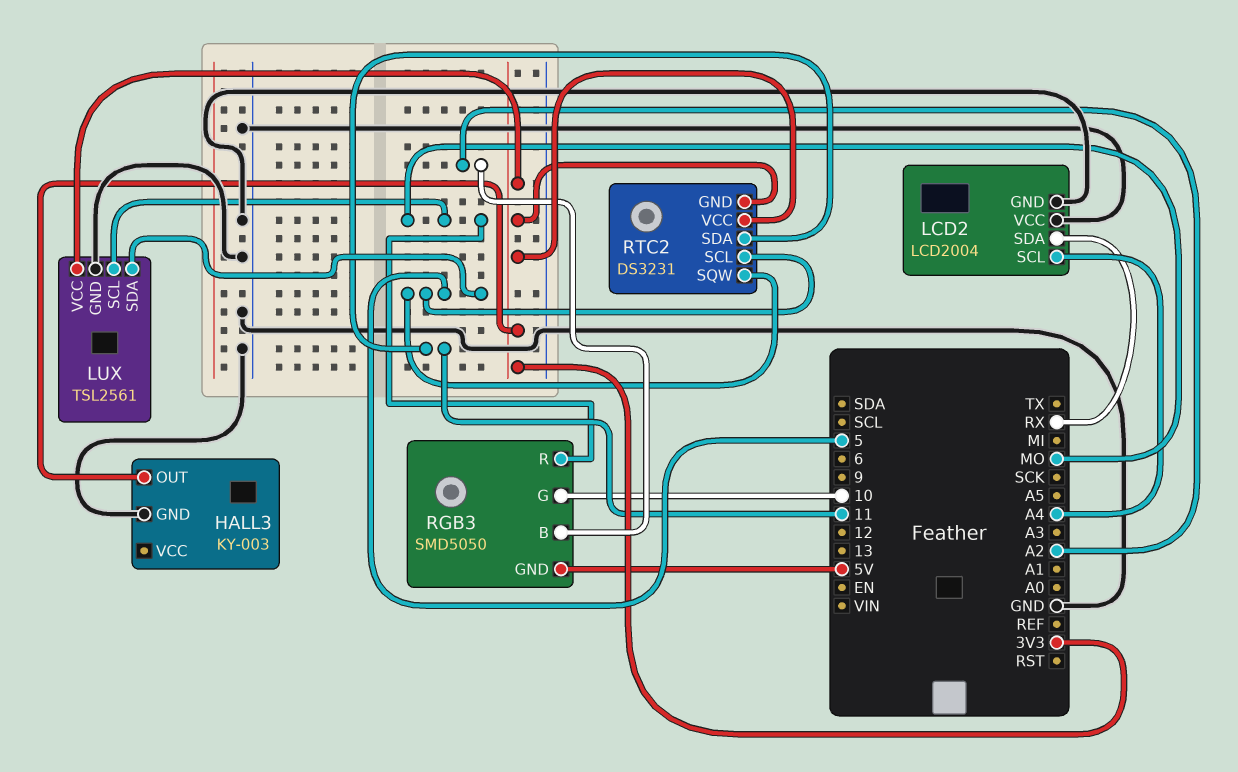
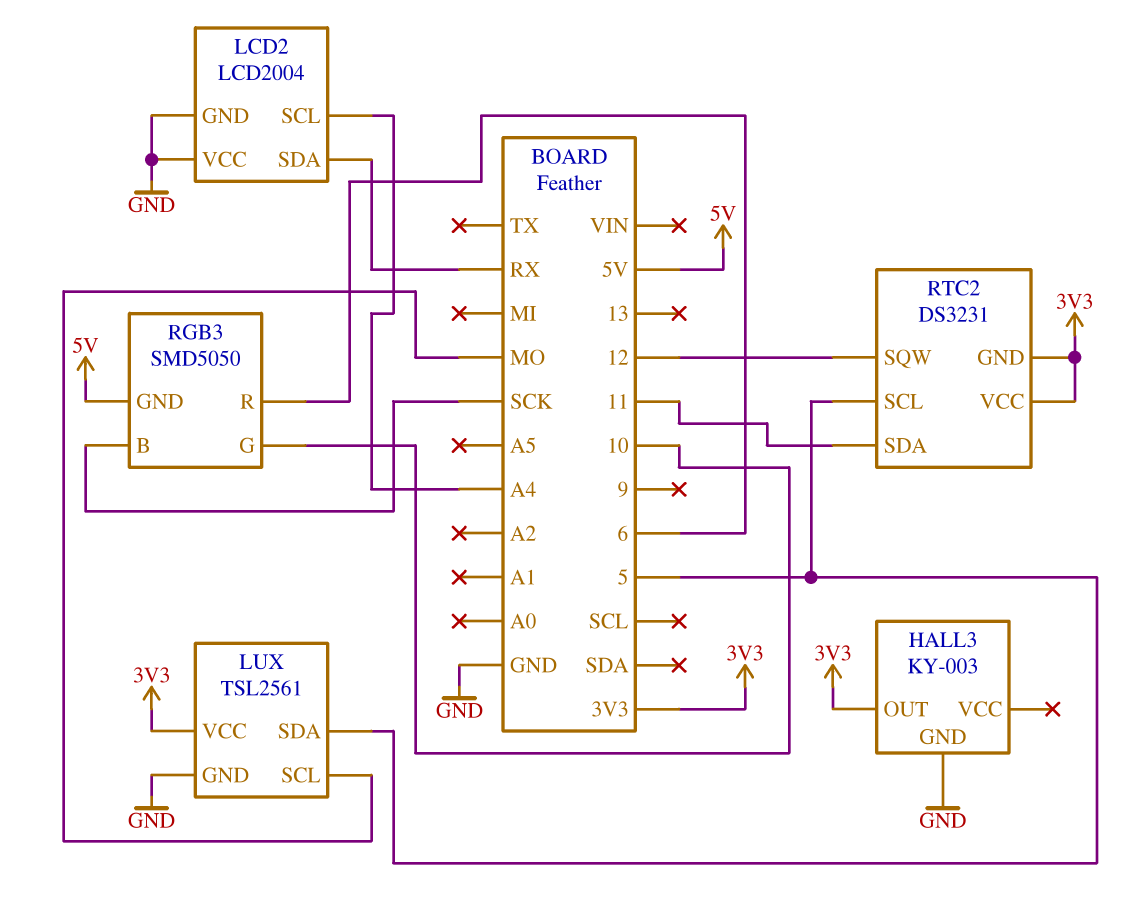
RGB3 pin B: A2 -> SCK
RGB3 pin R: MO -> 6
RTC2 pin SQW: 5 -> 12

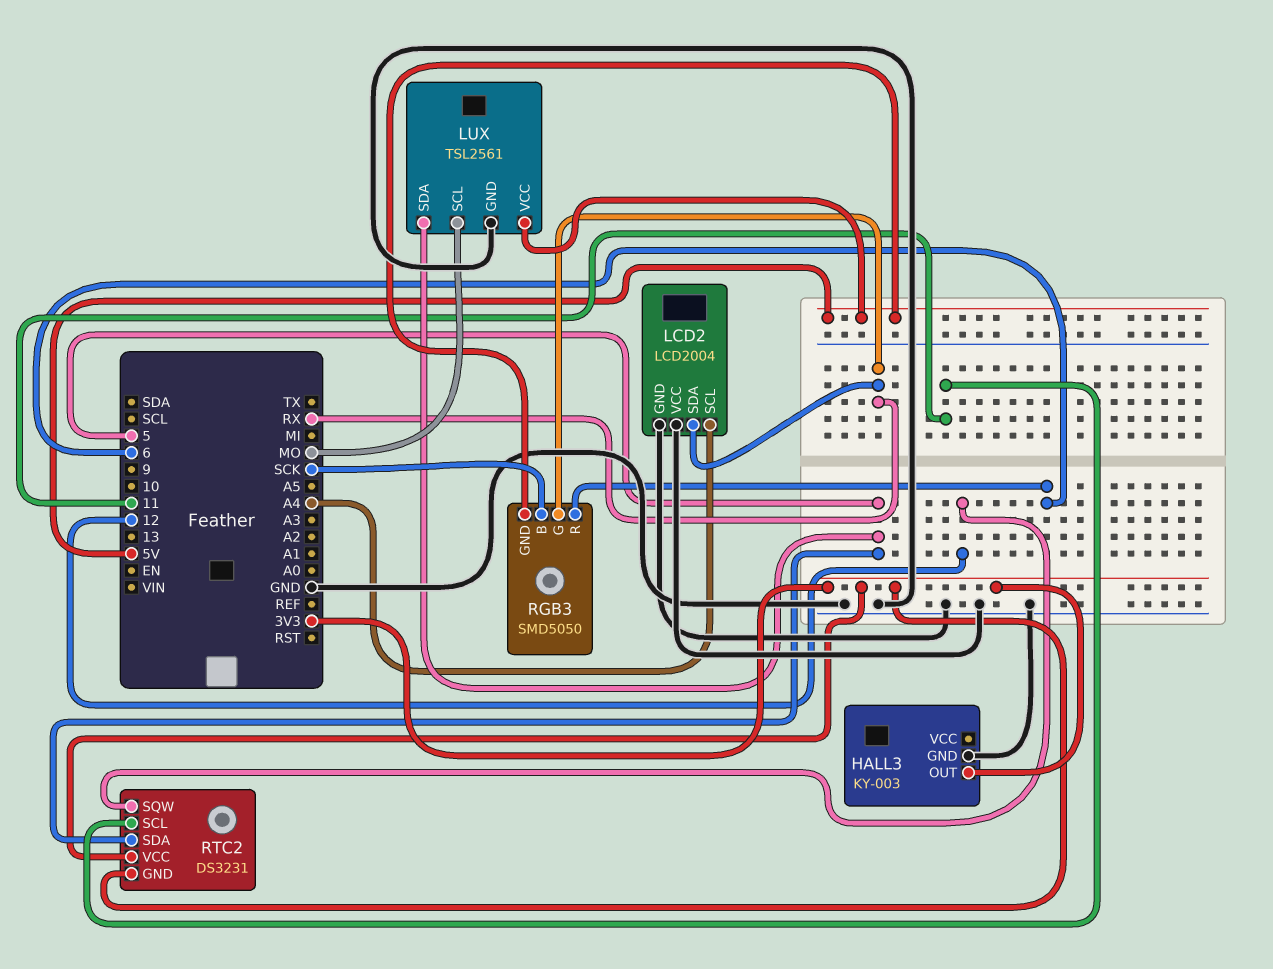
LUX pin VCC: 3V3 -> 5V
RGB3 pin G: 10 -> RX
RTC2 pin SCL: 5 -> 11
RTC2 pin SDA: 11 -> 5

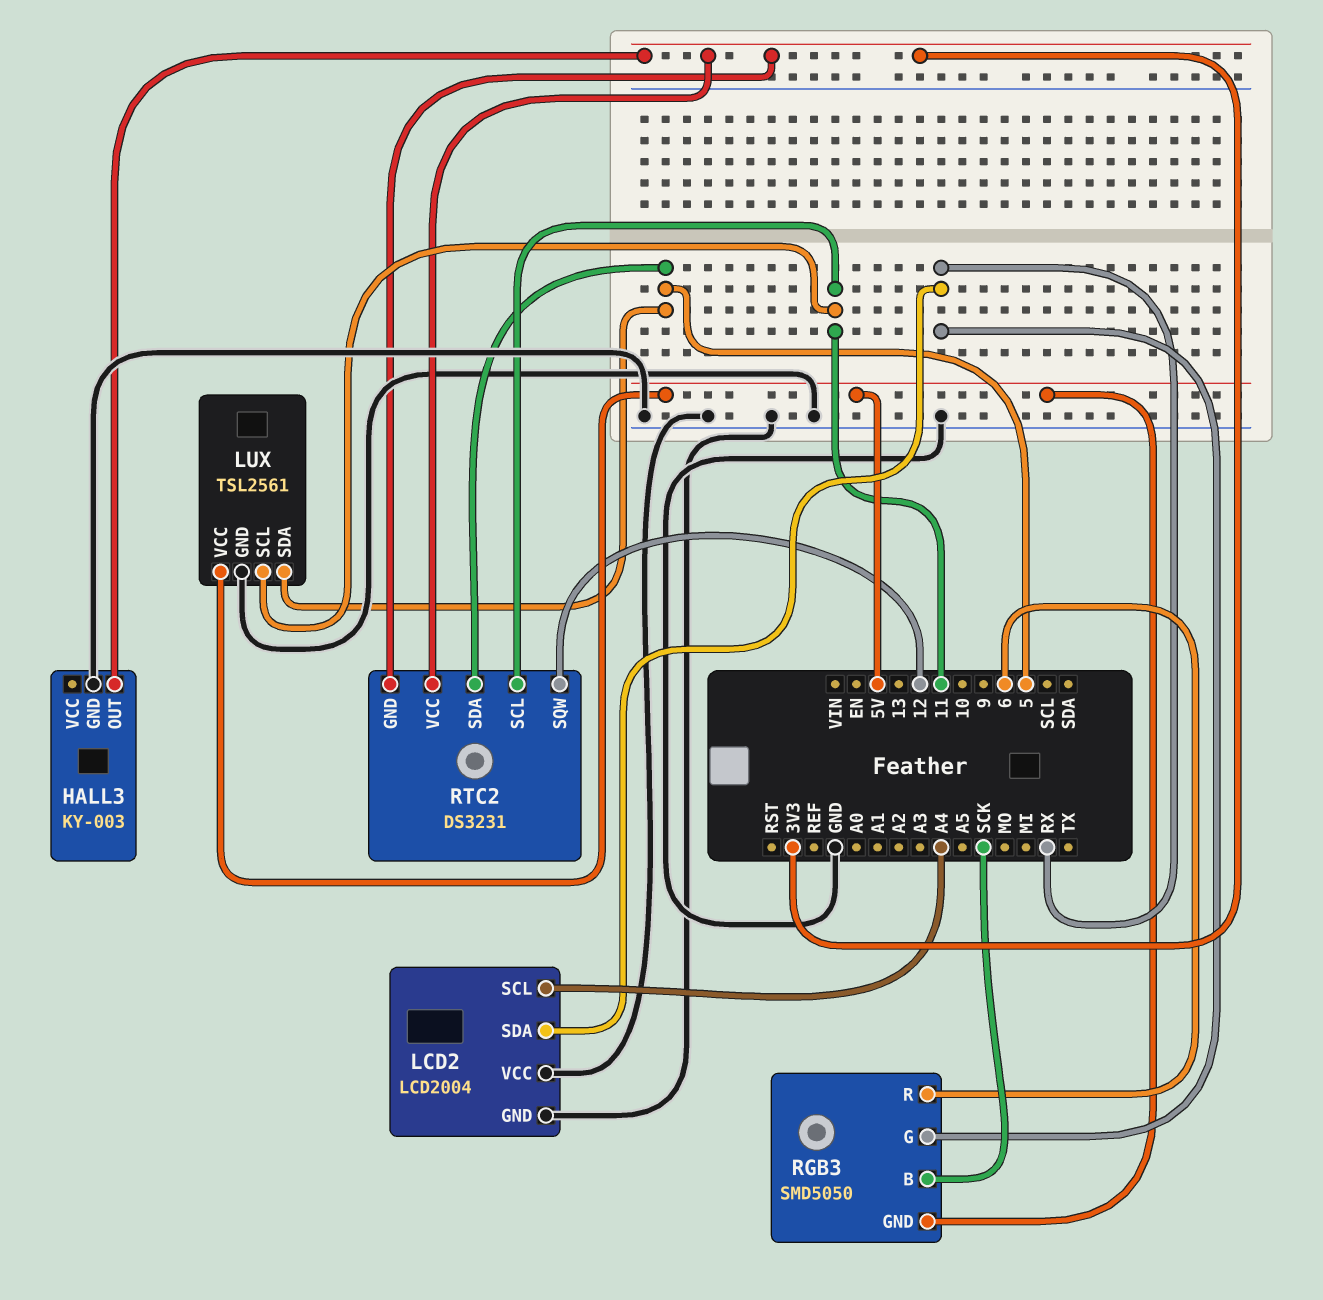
LUX pin SCL: MO -> 11

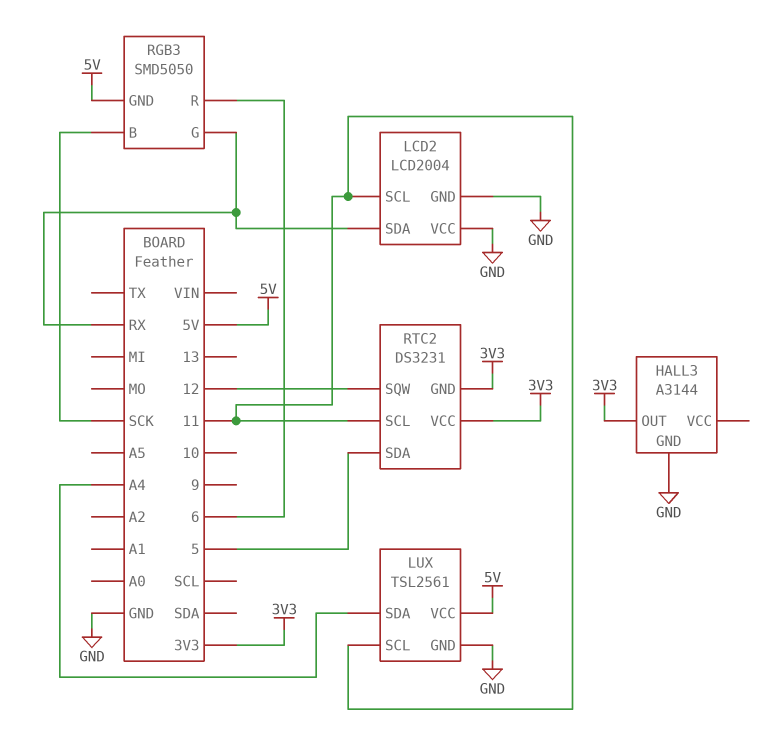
HALL3: KY-003 -> A3144
LCD2 pin SCL: A4 -> 11
LUX pin SDA: 5 -> A4

